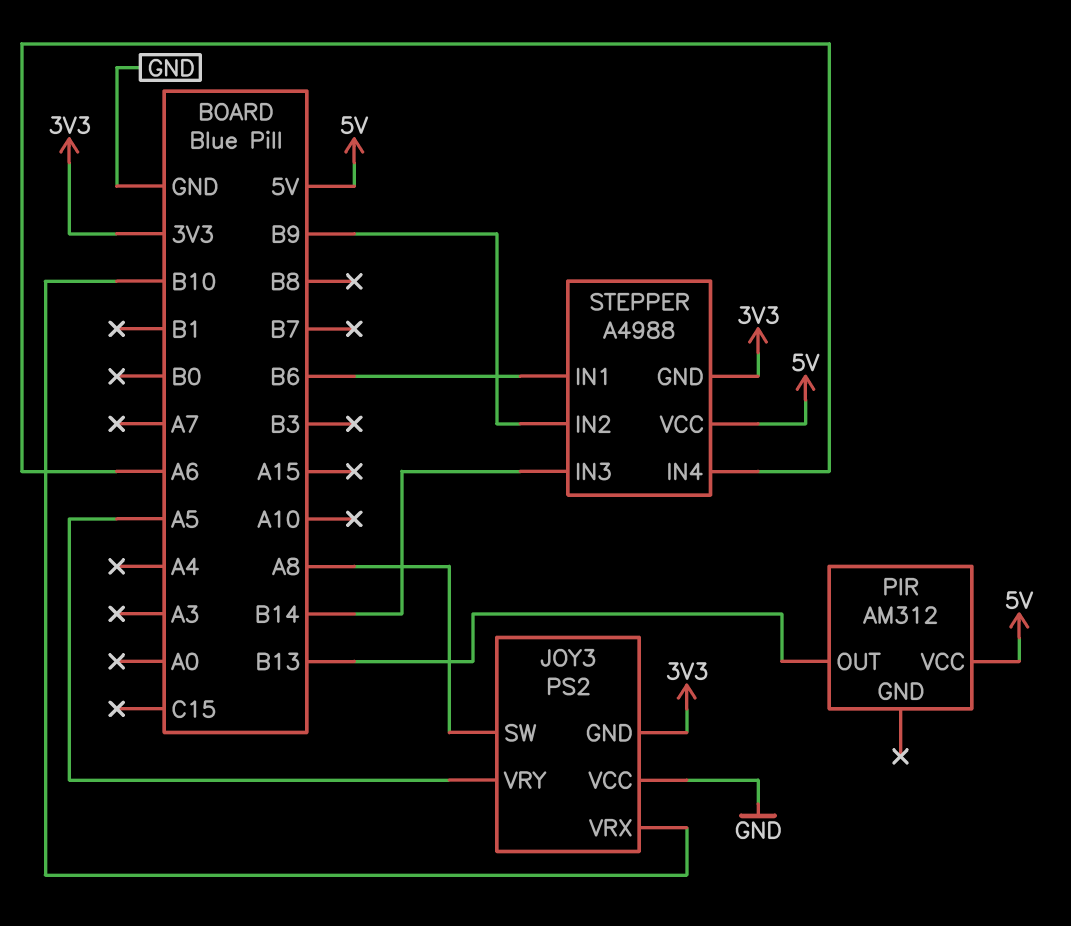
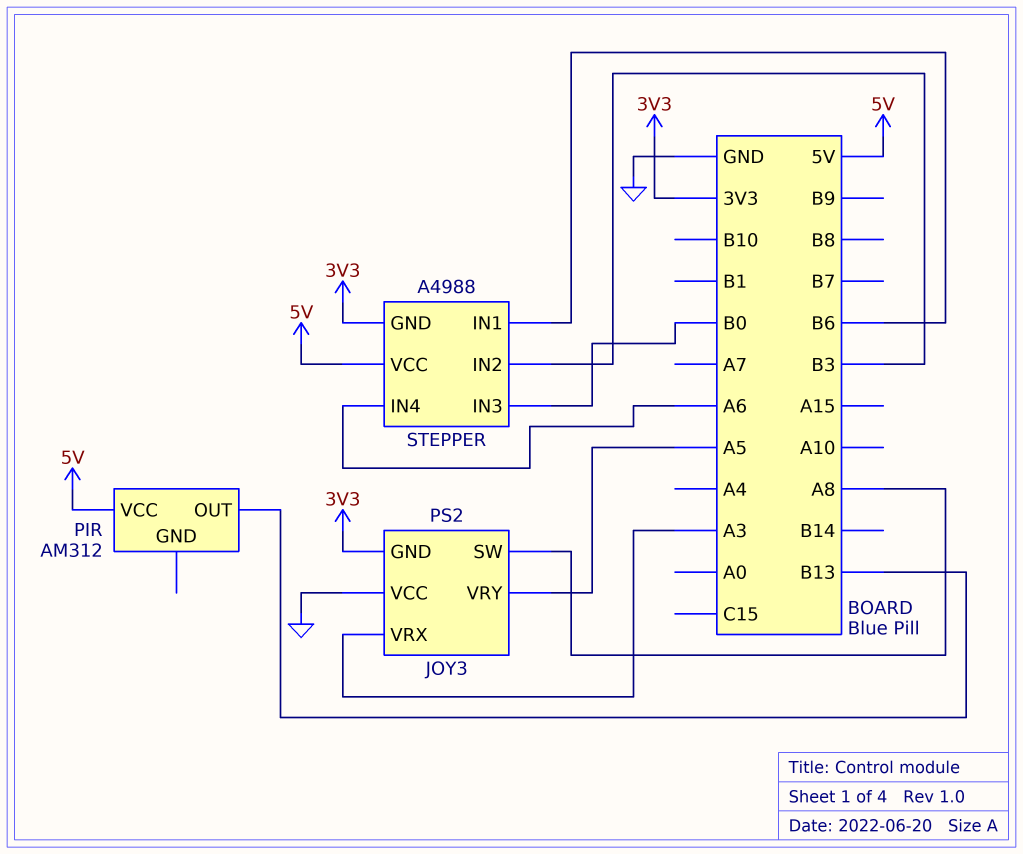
JOY3 pin VRX: B10 -> A3
STEPPER pin IN2: B9 -> B3
STEPPER pin IN3: B14 -> B0

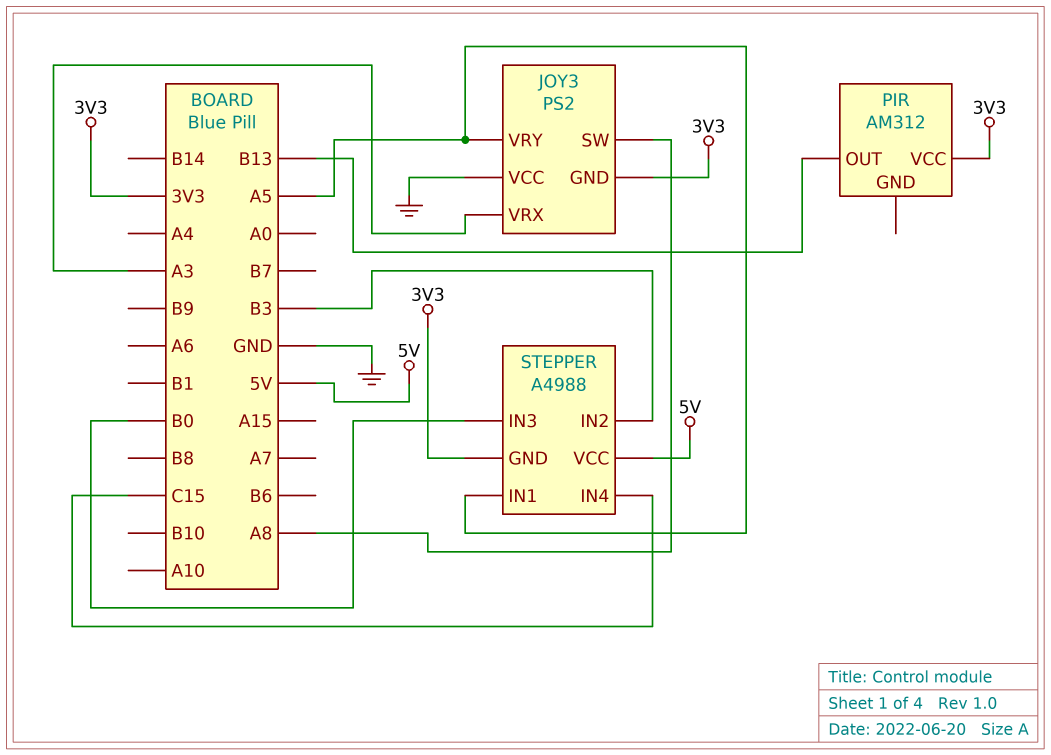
PIR pin VCC: 5V -> 3V3
STEPPER pin IN1: B6 -> A5
STEPPER pin IN4: A6 -> C15

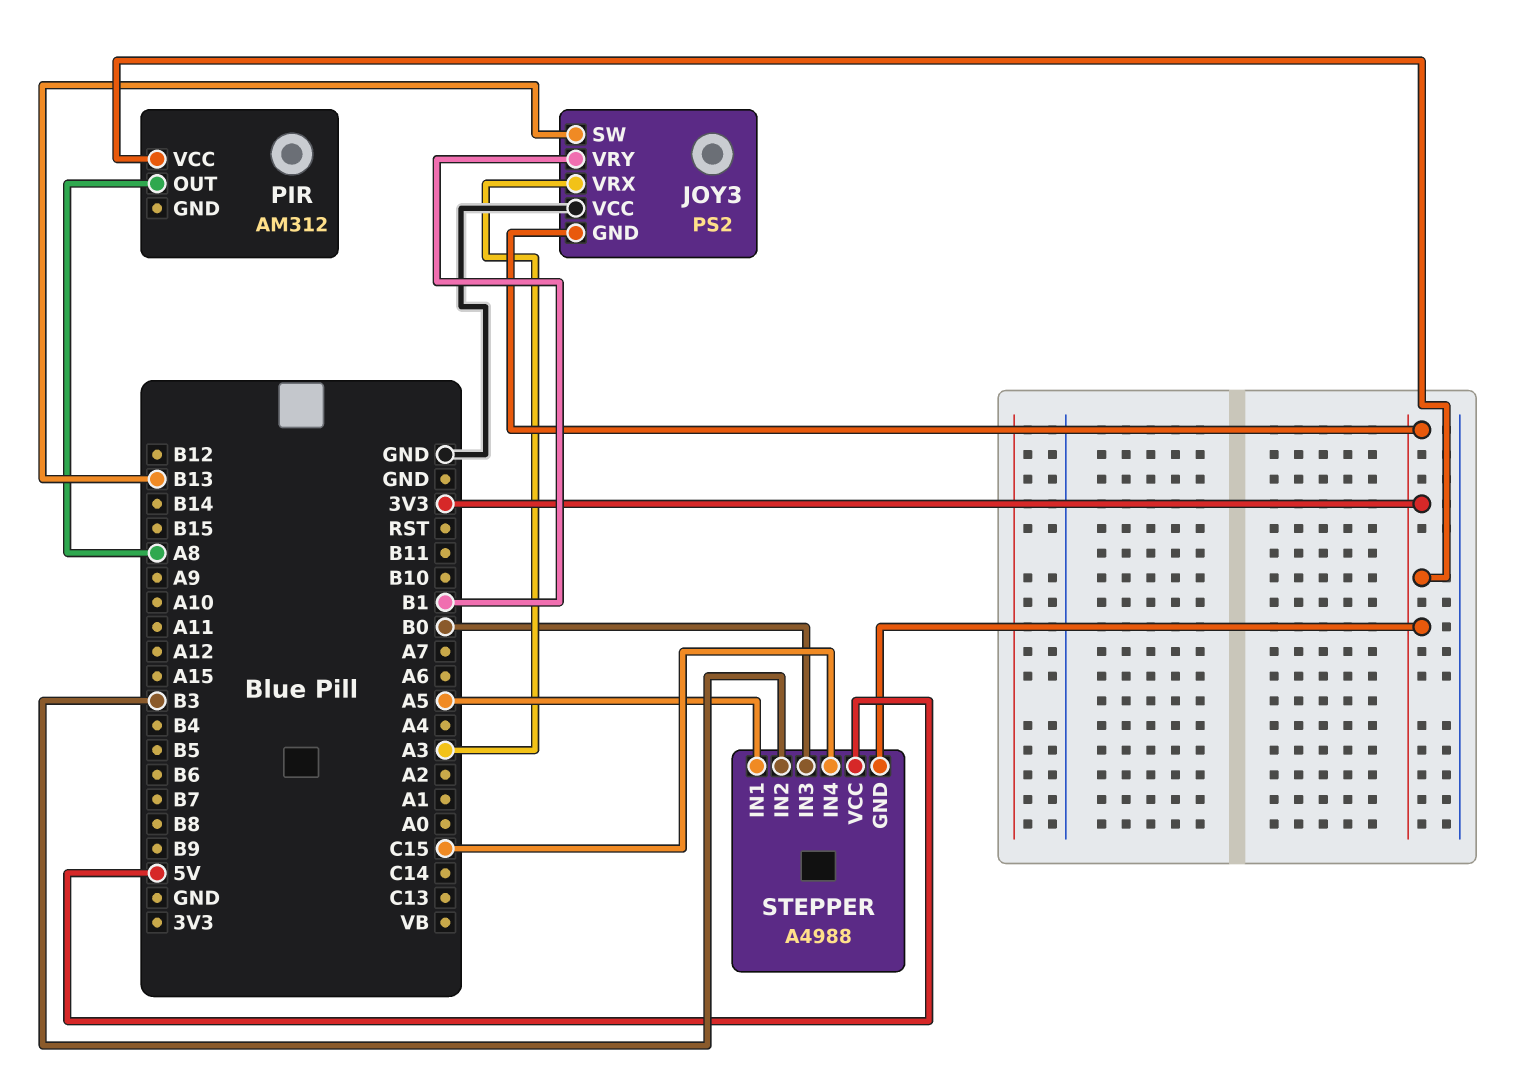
JOY3 pin SW: A8 -> B13
JOY3 pin VRY: A5 -> B1
PIR pin OUT: B13 -> A8

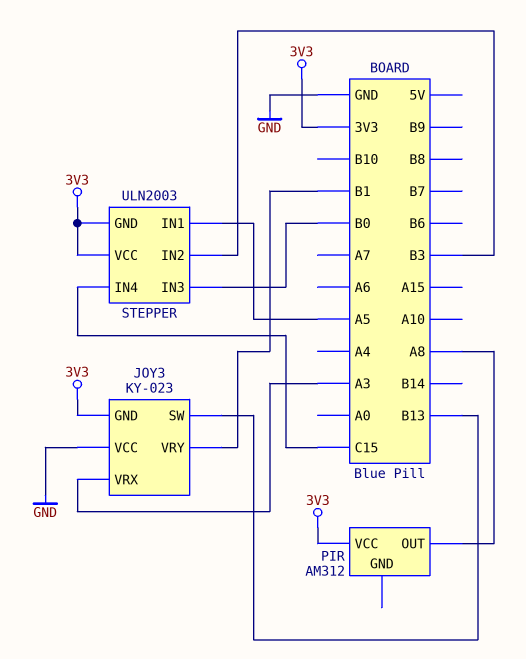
JOY3: PS2 -> KY-023
STEPPER: A4988 -> ULN2003
STEPPER pin VCC: 5V -> 3V3

